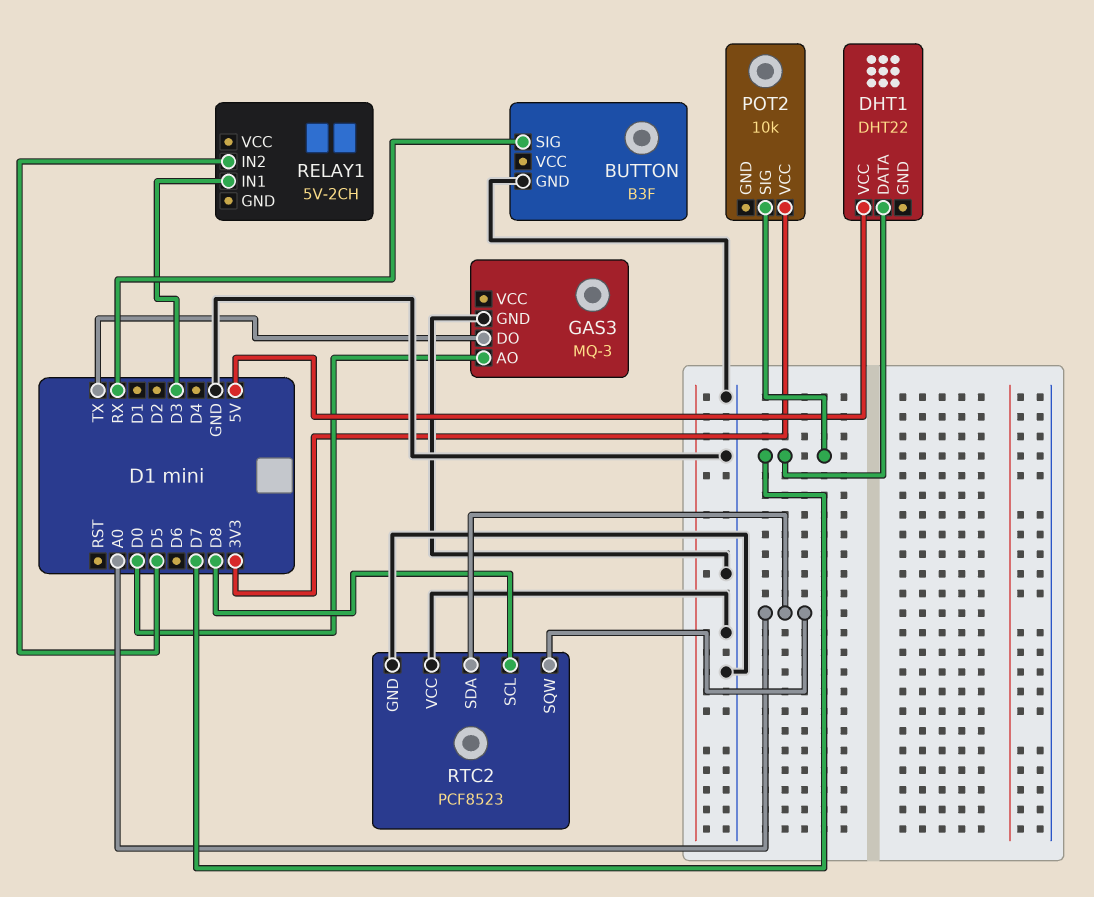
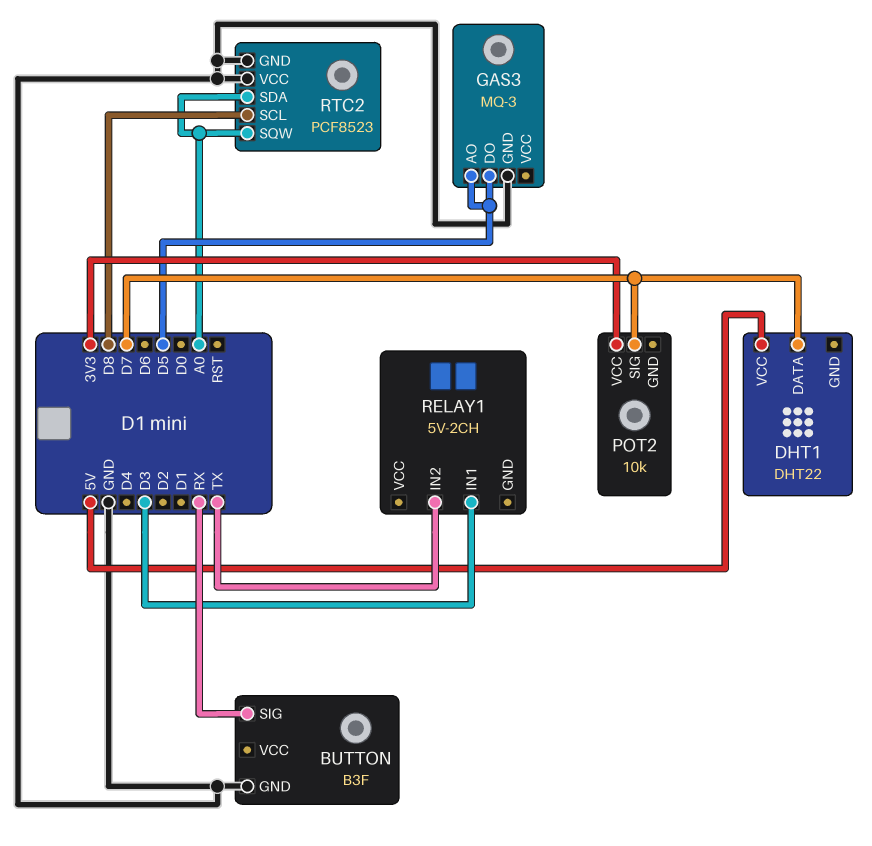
GAS3 pin AO: D0 -> D5
GAS3 pin DO: TX -> D5
RELAY1 pin IN2: D5 -> TX

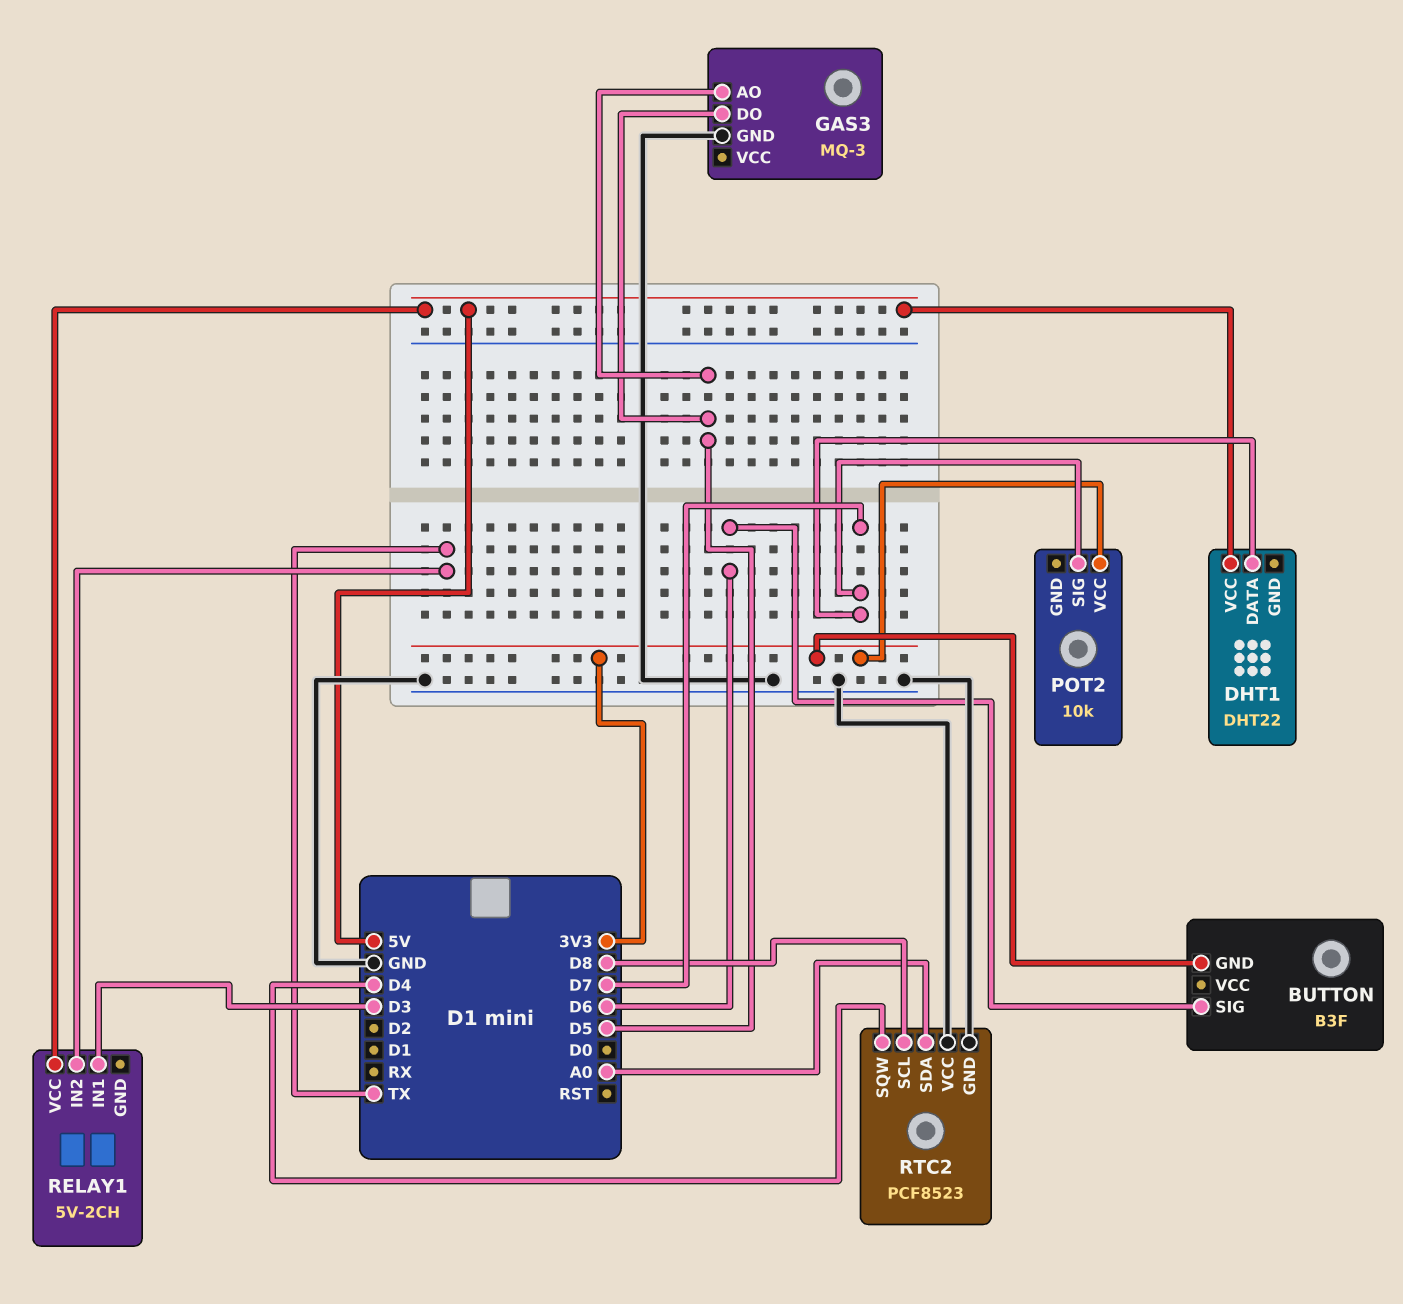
BUTTON pin GND: GND -> 3V3
BUTTON pin SIG: RX -> D6
RELAY1 pin VCC: none -> 5V
RTC2 pin SQW: A0 -> D4

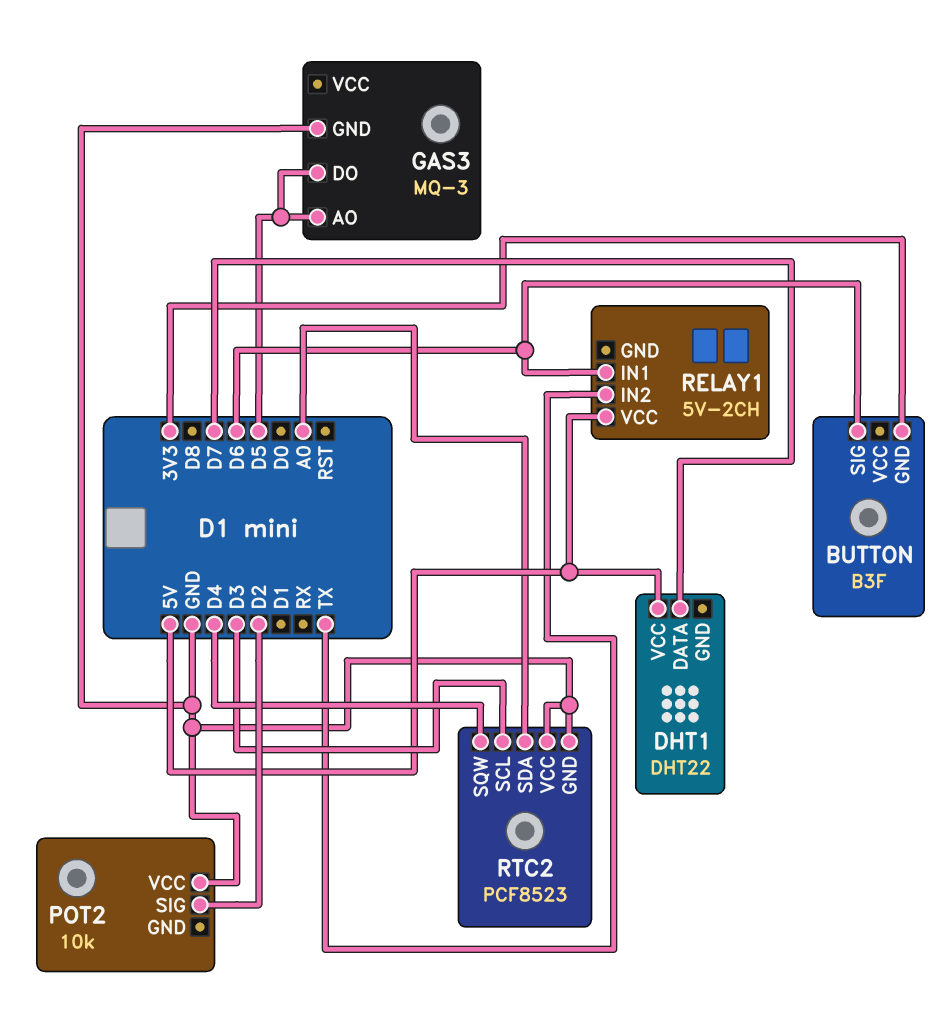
POT2 pin SIG: D7 -> D2
POT2 pin VCC: 3V3 -> GND
RELAY1 pin IN1: D3 -> D6
RTC2 pin SCL: D8 -> D3

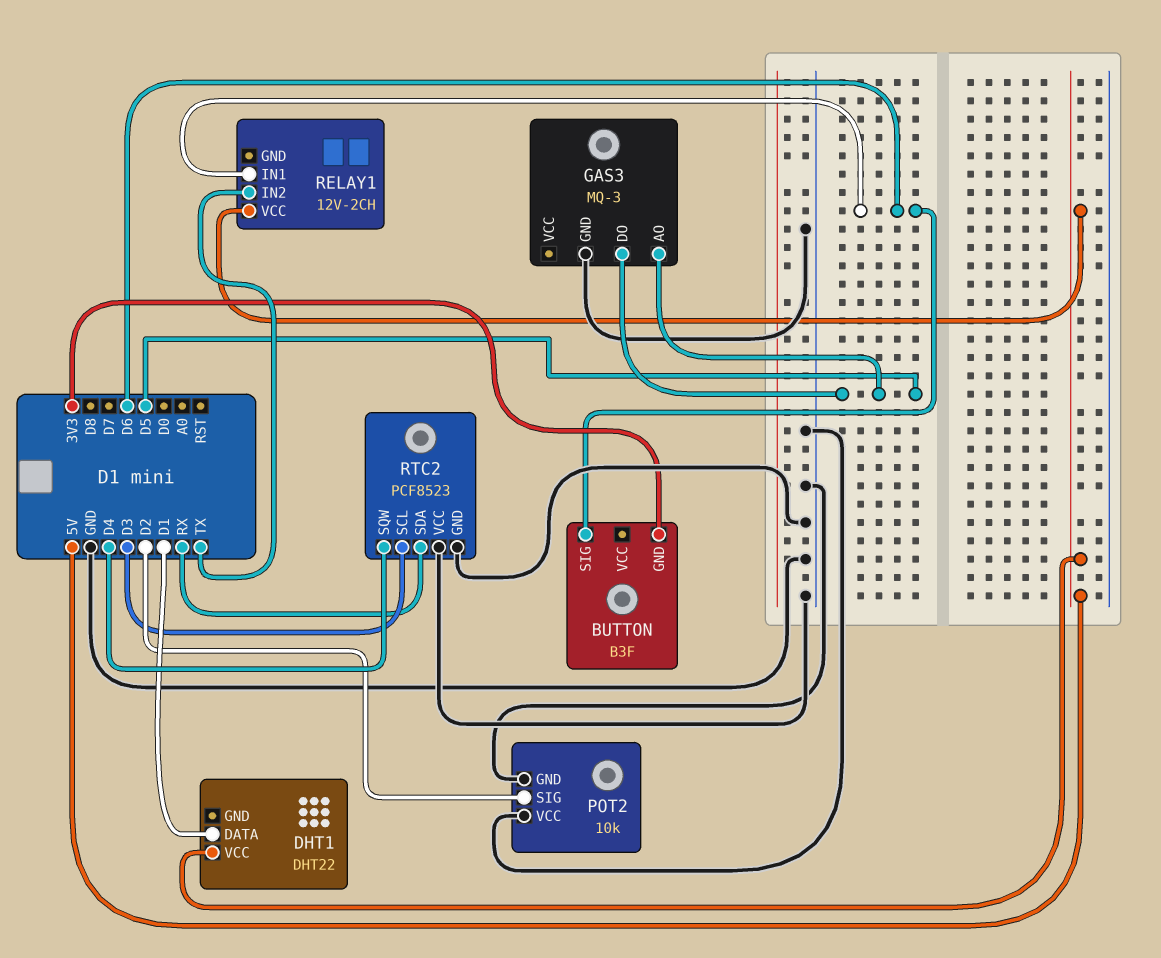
DHT1 pin DATA: D7 -> D1
POT2 pin GND: none -> GND
RELAY1: 5V-2CH -> 12V-2CH
RTC2 pin SDA: A0 -> RX

